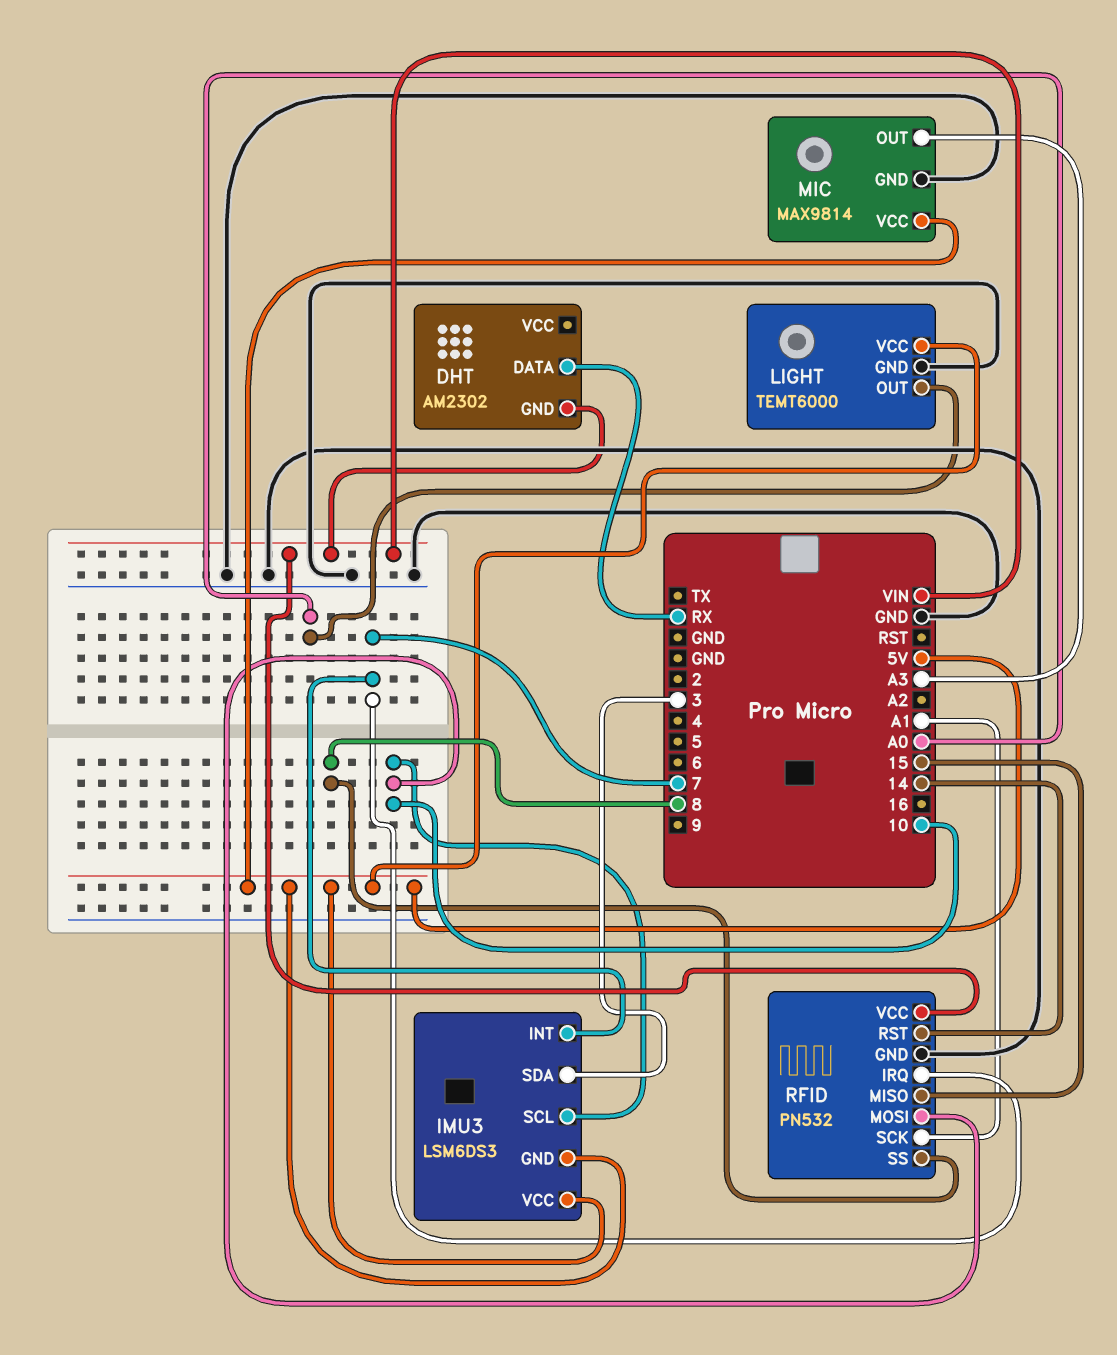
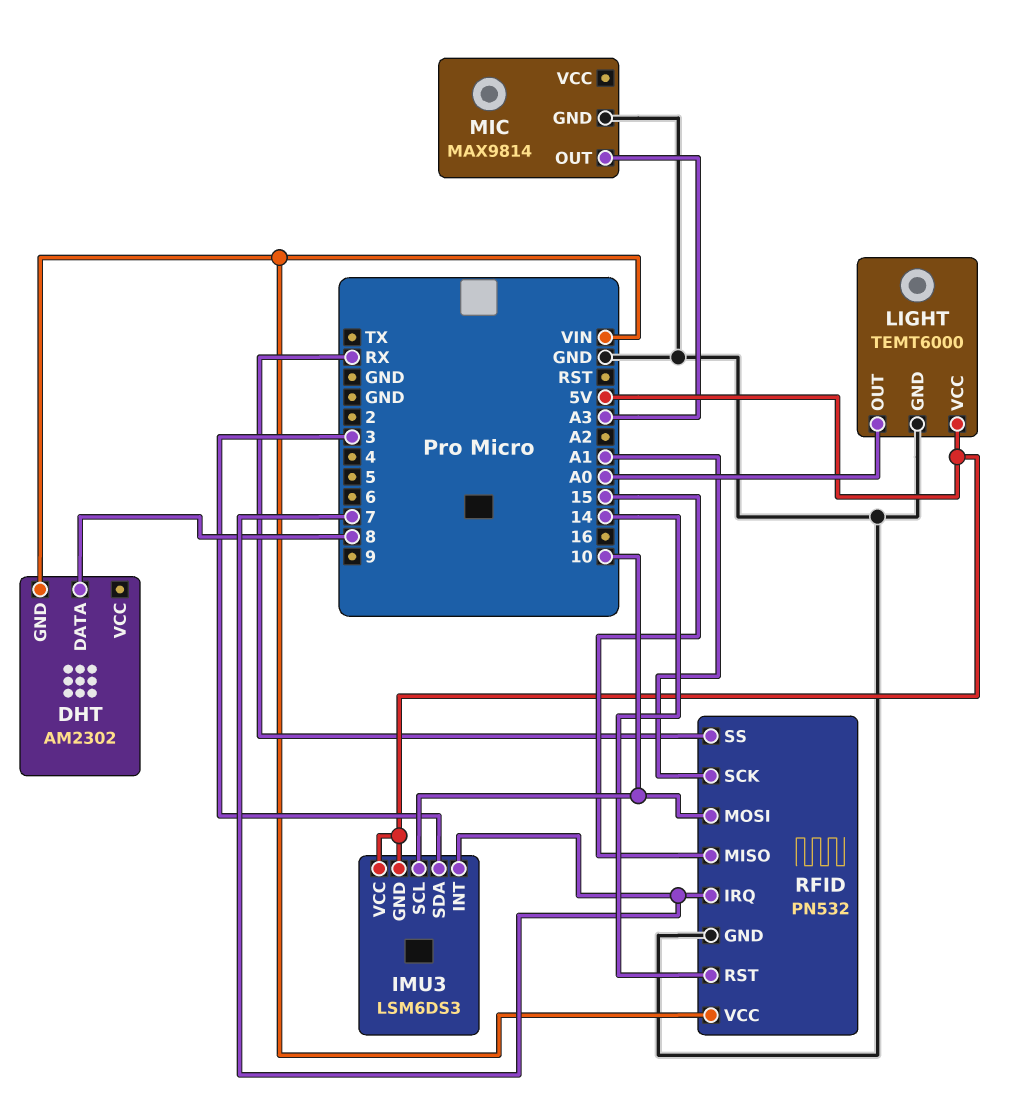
DHT pin DATA: RX -> 8
MIC pin VCC: 5V -> none
RFID pin SS: 8 -> RX

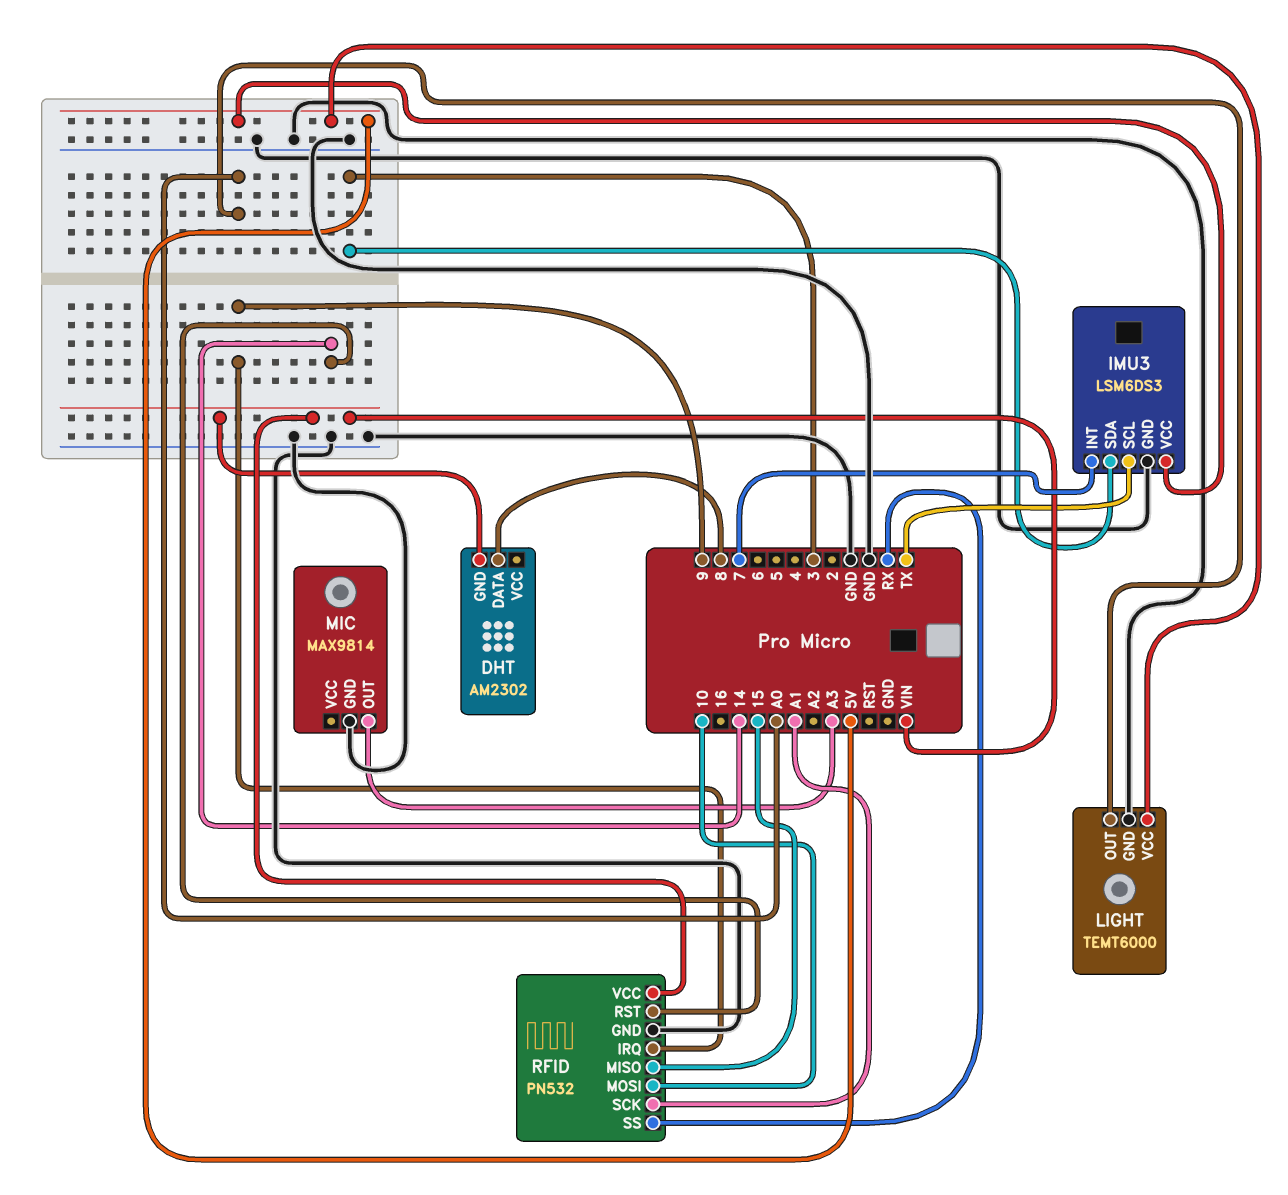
IMU3 pin GND: 5V -> GND
IMU3 pin SCL: 10 -> TX
RFID pin IRQ: 7 -> 9

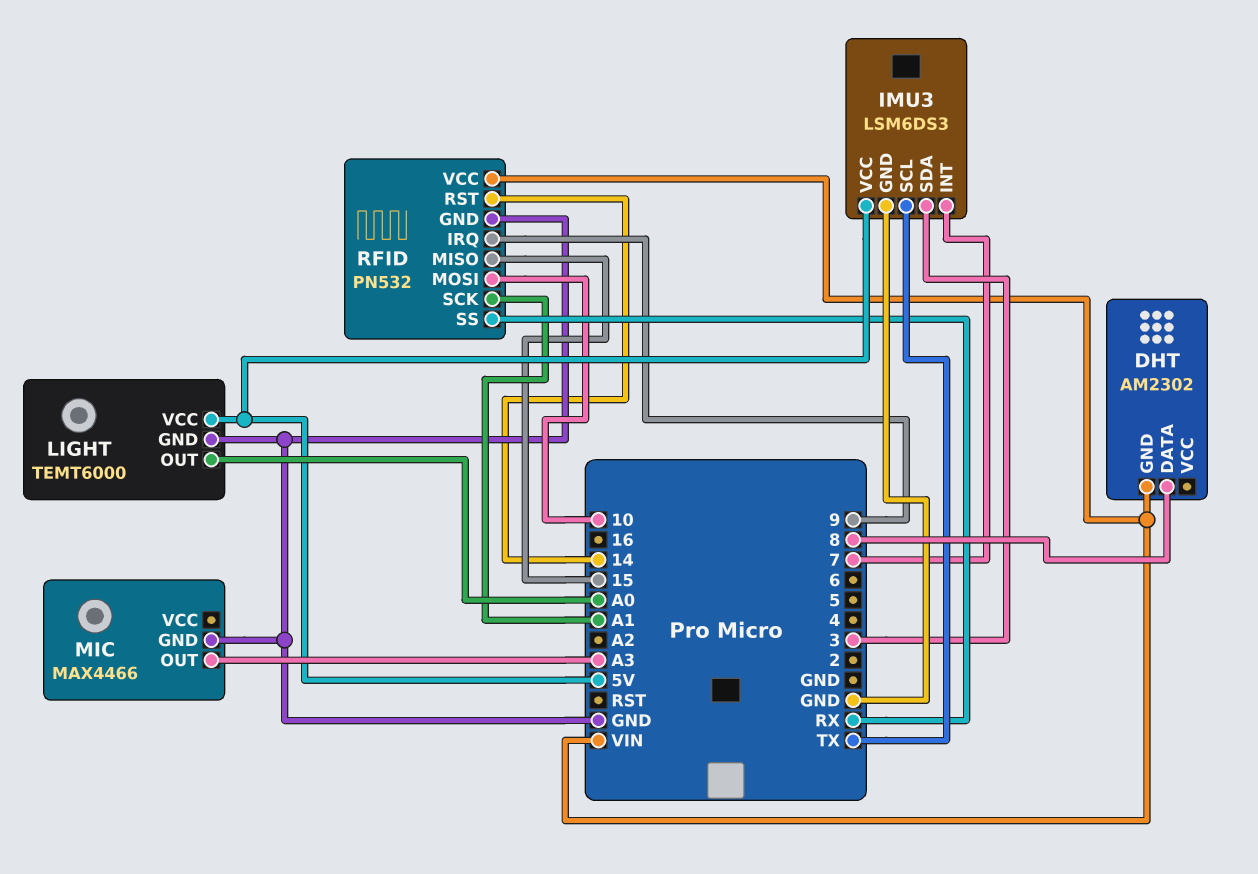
MIC: MAX9814 -> MAX4466

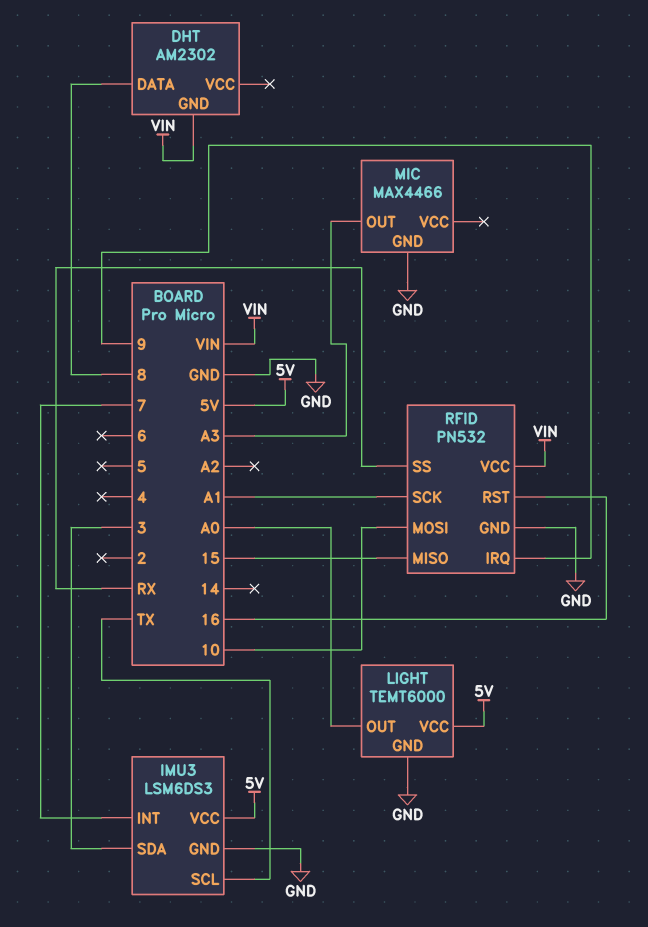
RFID pin RST: 14 -> 16

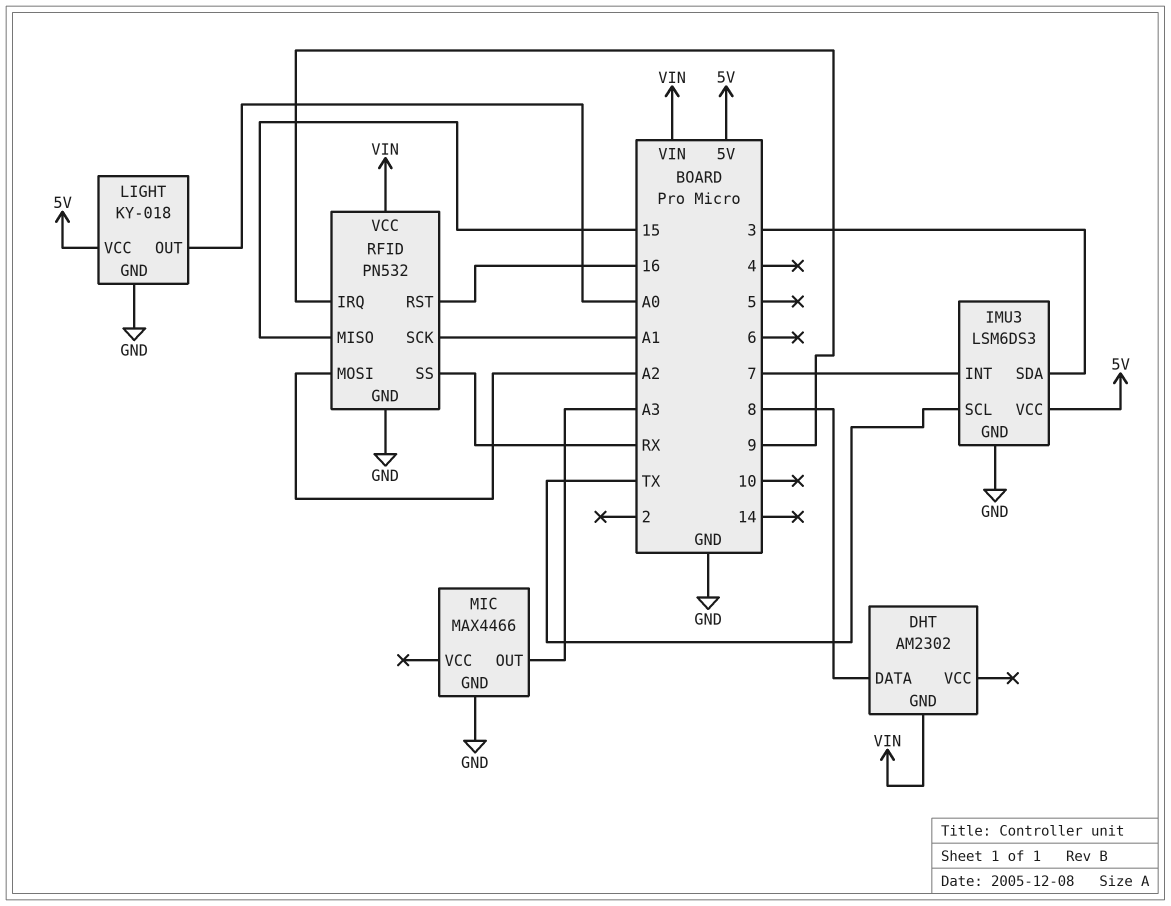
LIGHT: TEMT6000 -> KY-018
RFID pin MOSI: 10 -> A2

